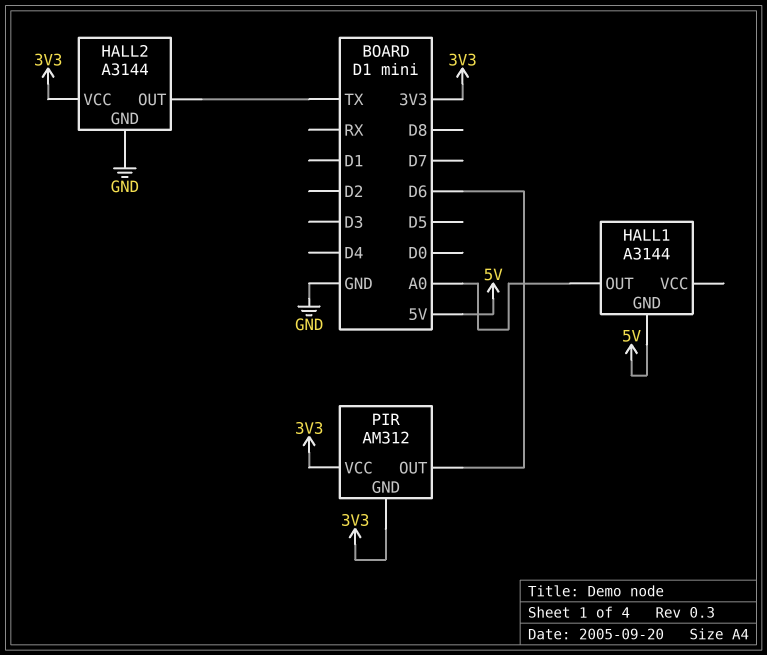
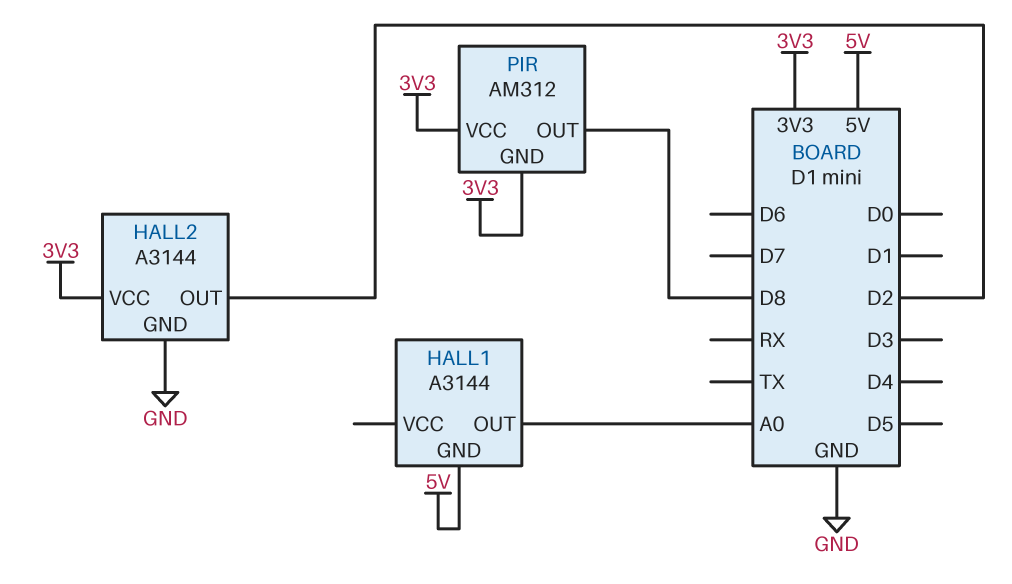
HALL2 pin OUT: TX -> D2
PIR pin OUT: D6 -> D8

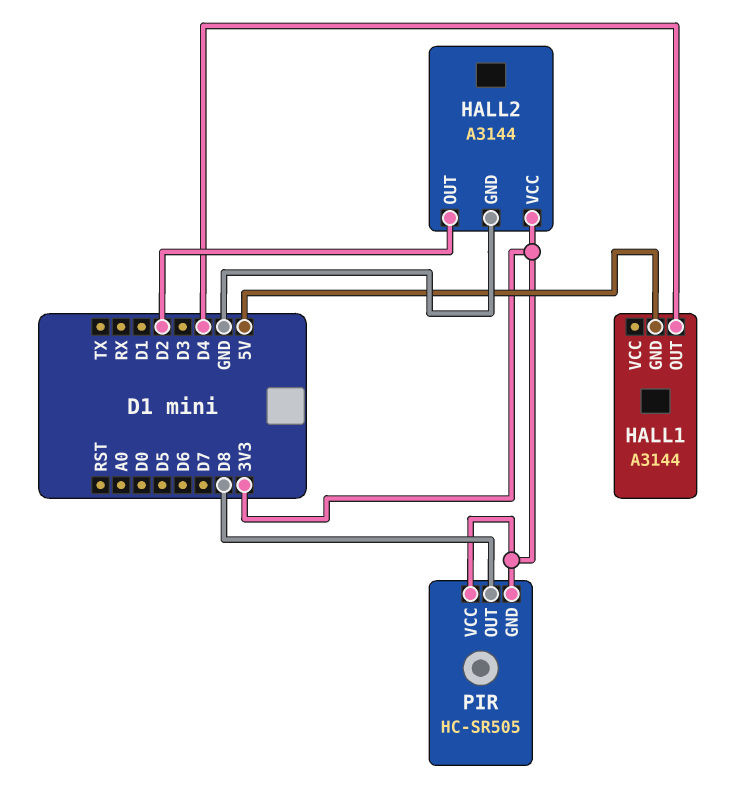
HALL1 pin OUT: A0 -> D4
PIR: AM312 -> HC-SR505

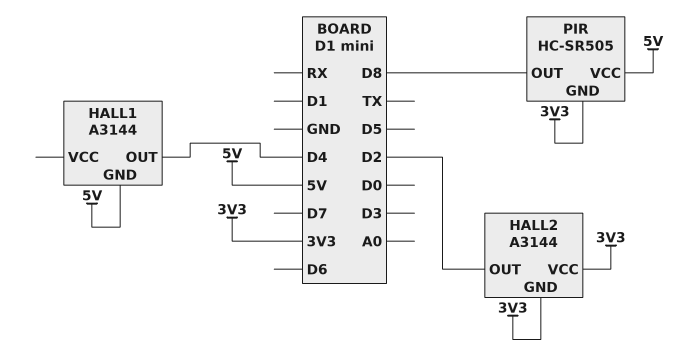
HALL2 pin GND: GND -> 3V3
PIR pin VCC: 3V3 -> 5V

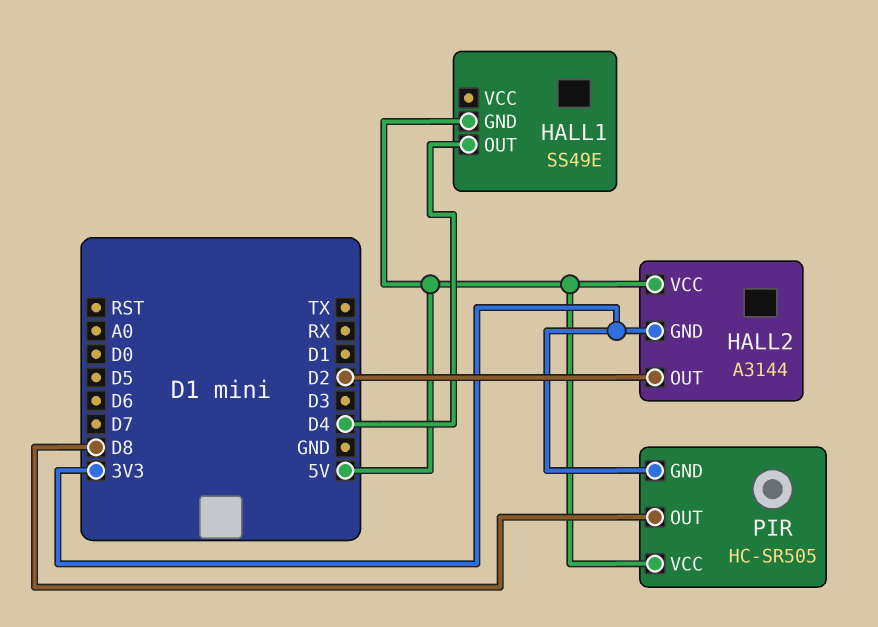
HALL1: A3144 -> SS49E
HALL2 pin VCC: 3V3 -> 5V

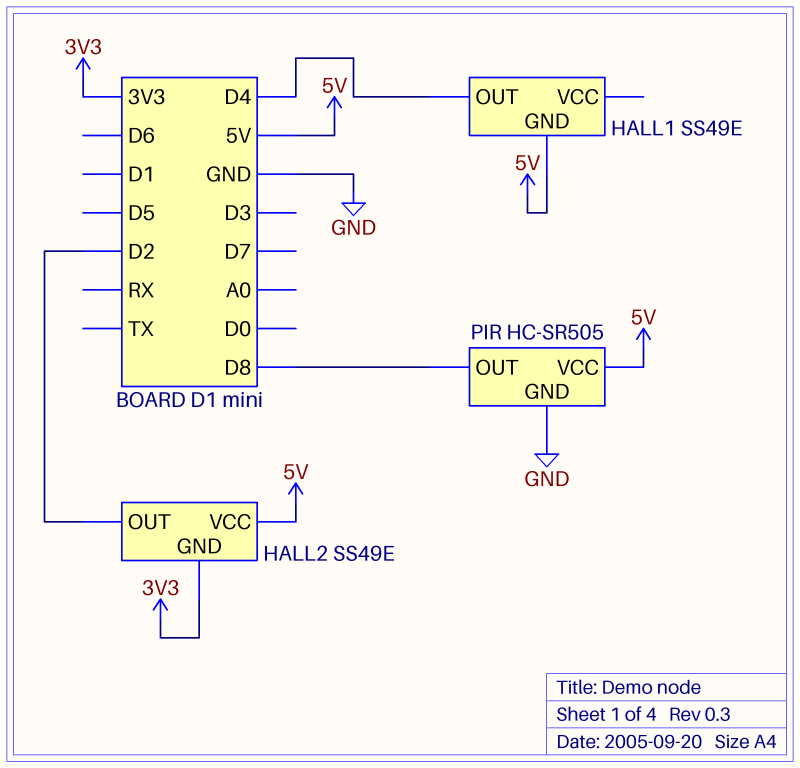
HALL2: A3144 -> SS49E
PIR pin GND: 3V3 -> GND

